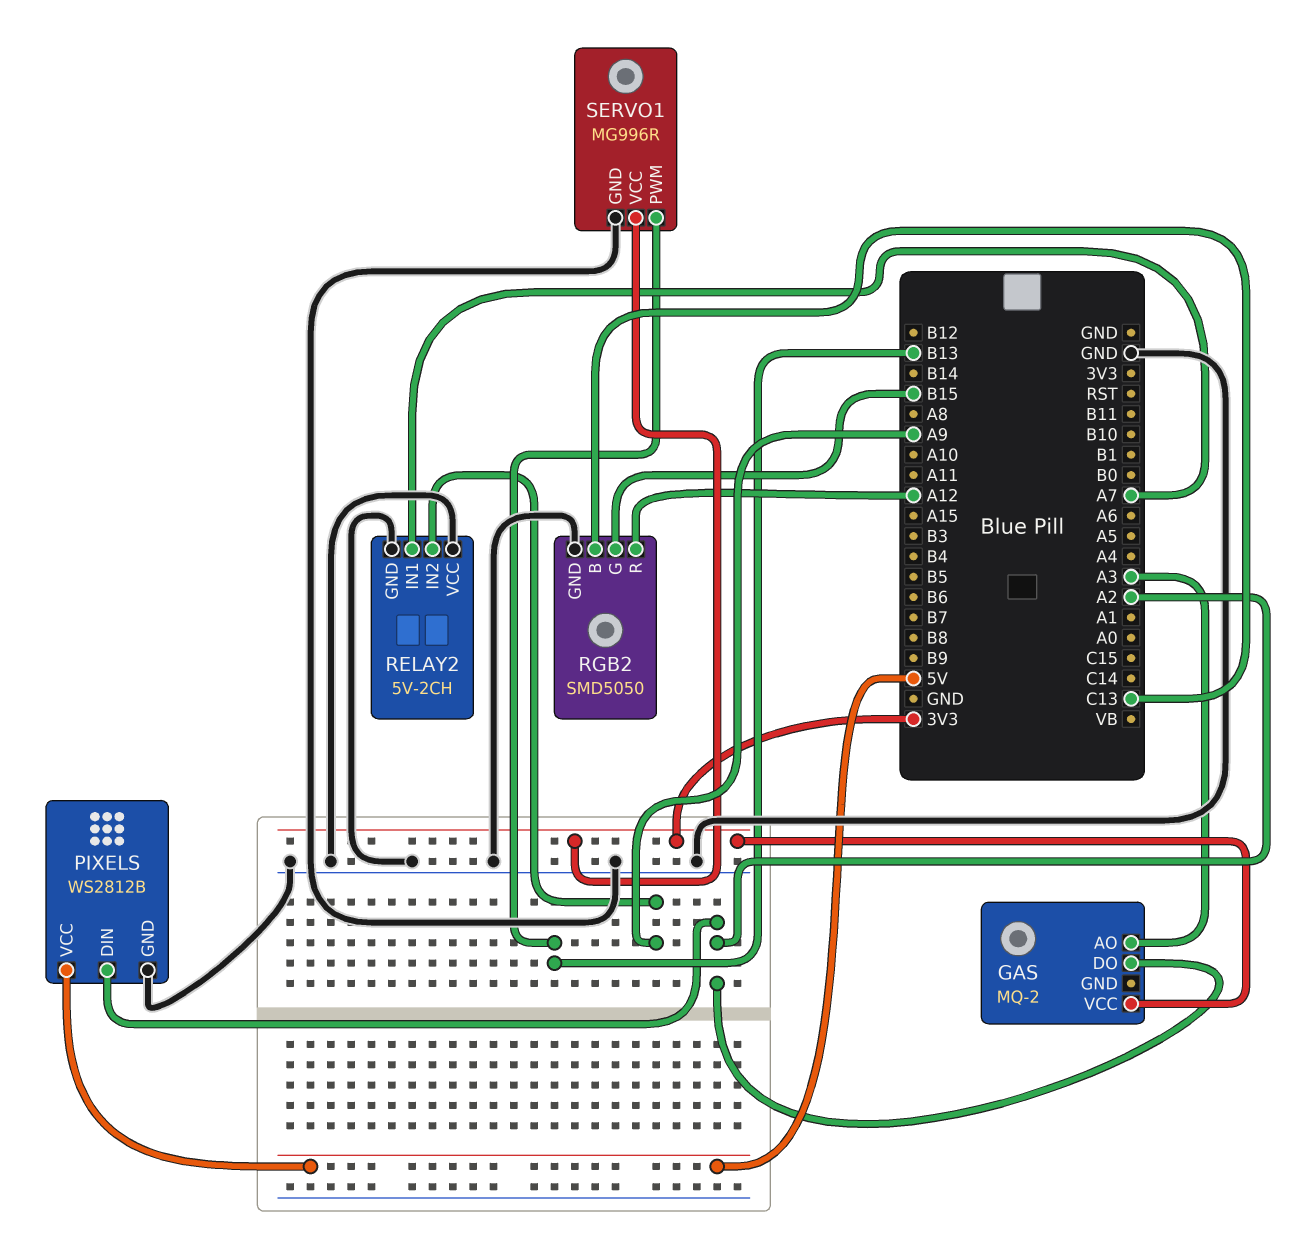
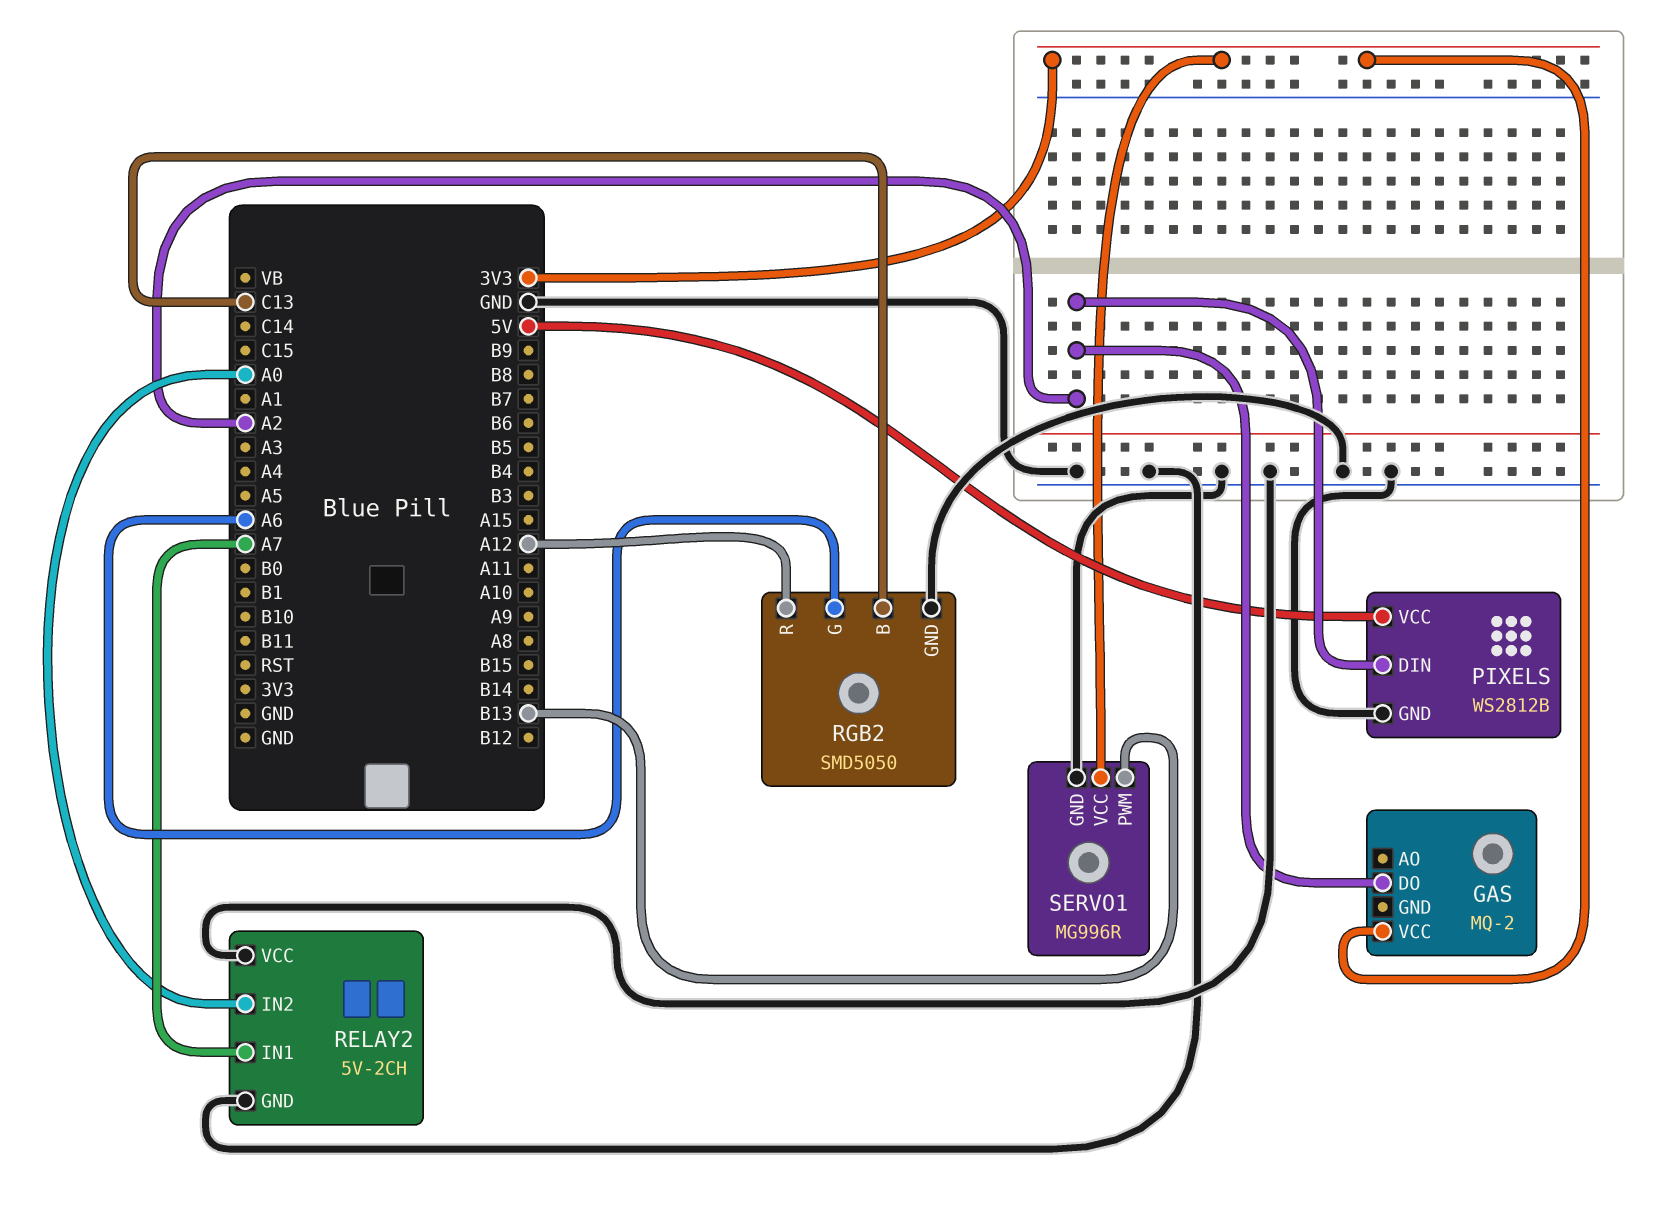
GAS pin AO: A3 -> none
RELAY2 pin IN2: A9 -> A0
RGB2 pin G: B15 -> A6

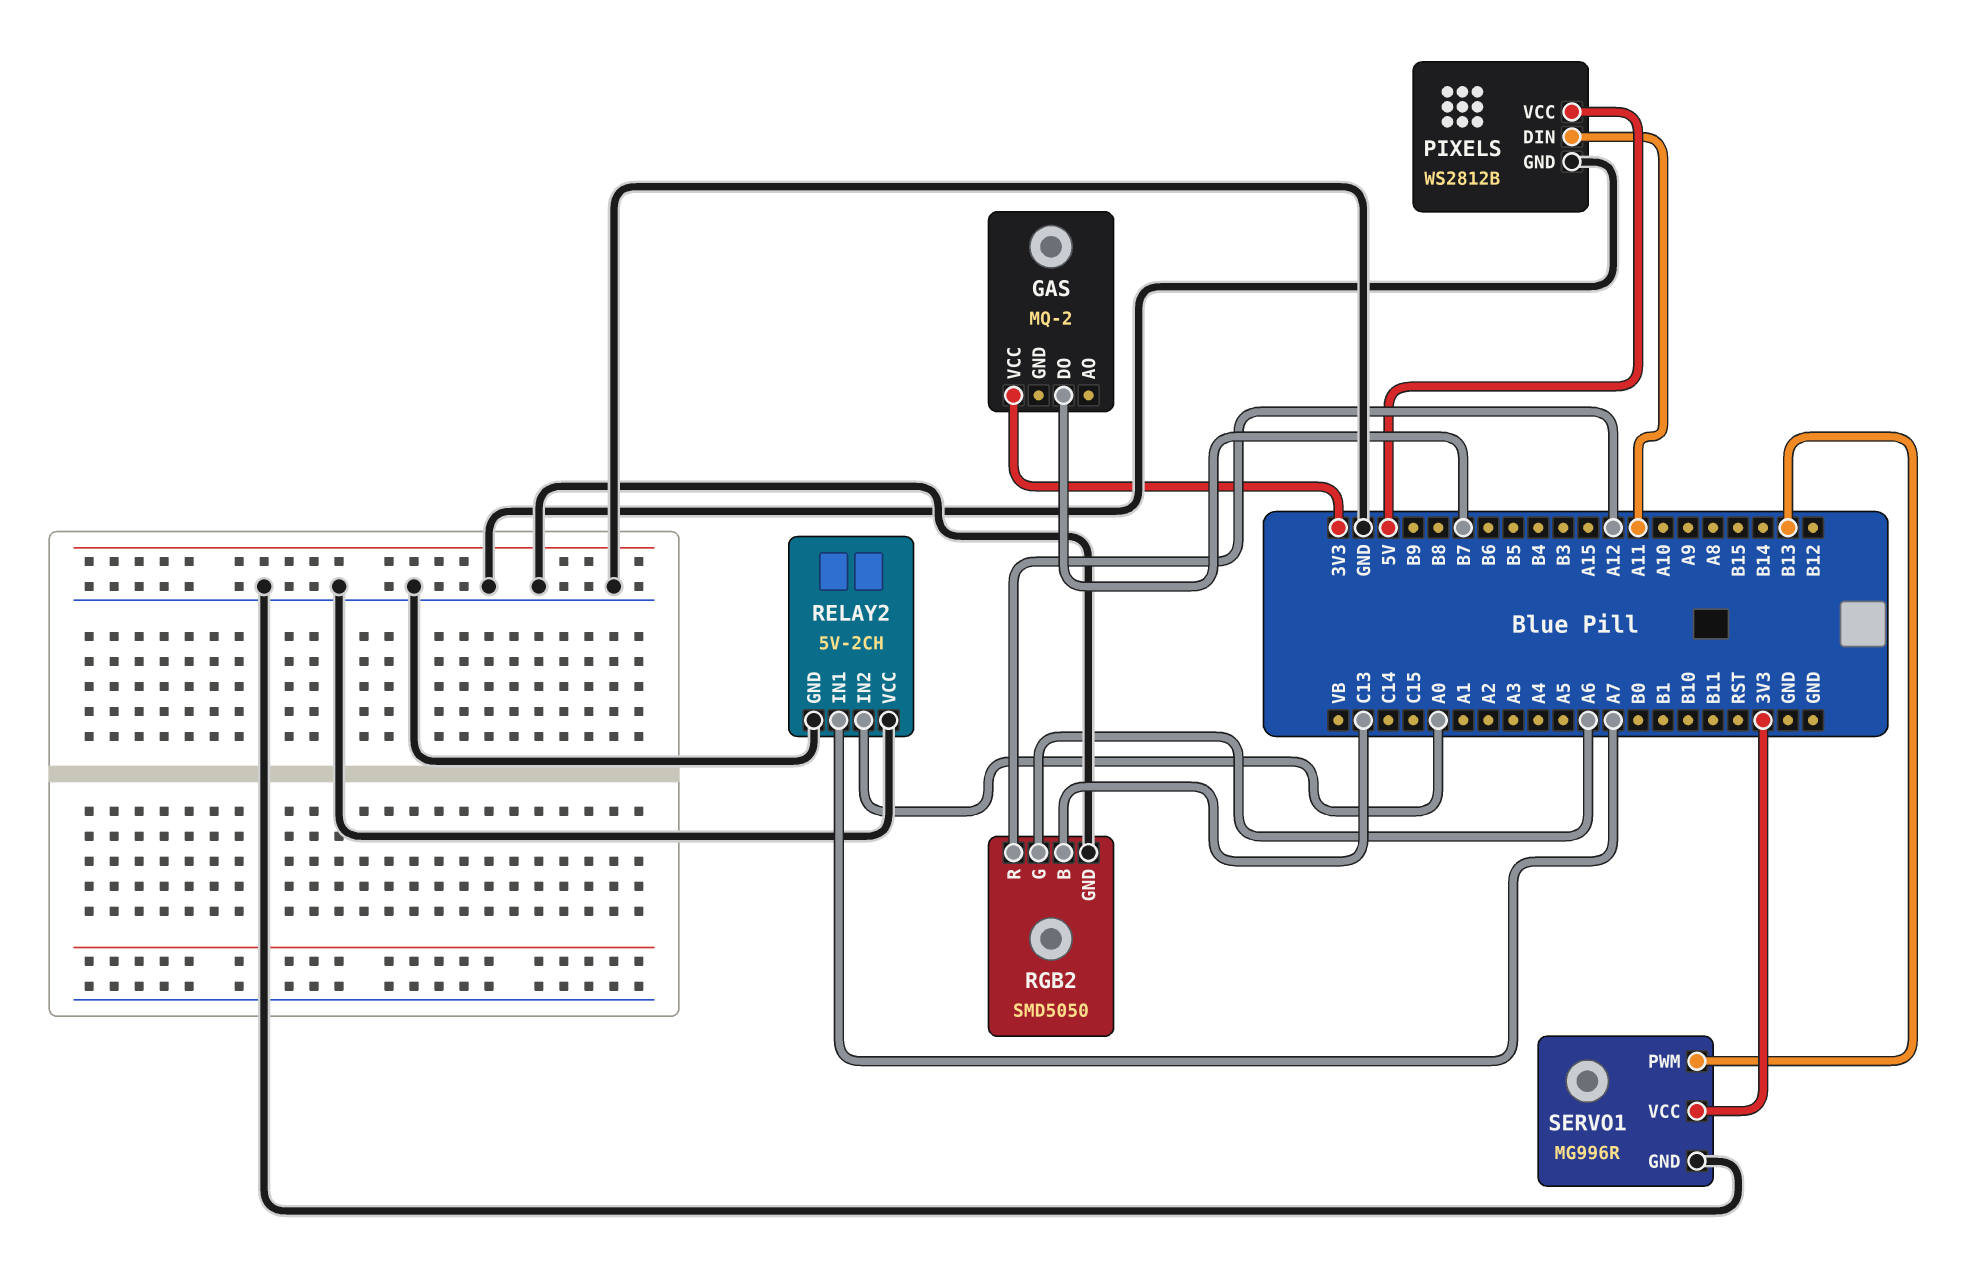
GAS pin DO: A2 -> B7
PIXELS pin DIN: A2 -> A11

